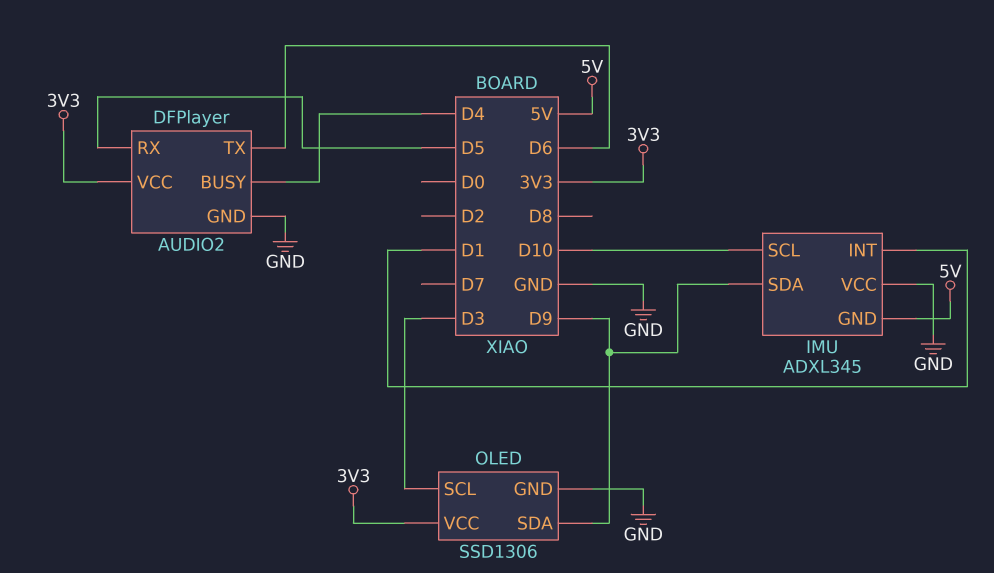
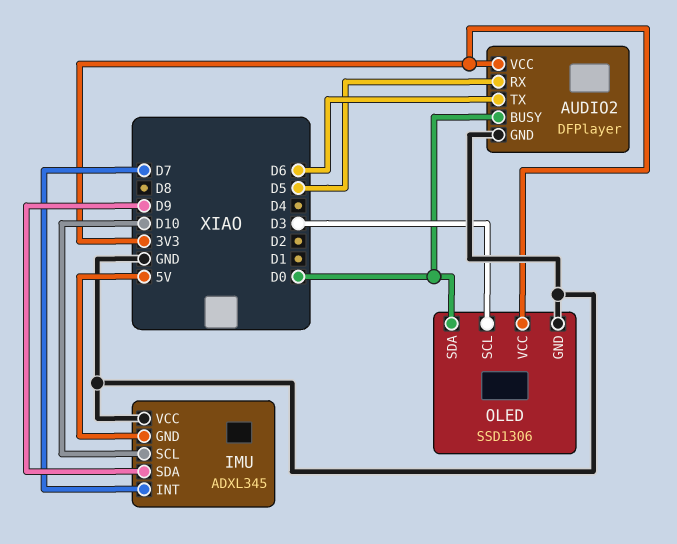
AUDIO2 pin BUSY: D4 -> D0
IMU pin INT: D1 -> D7
OLED pin SDA: D9 -> D0

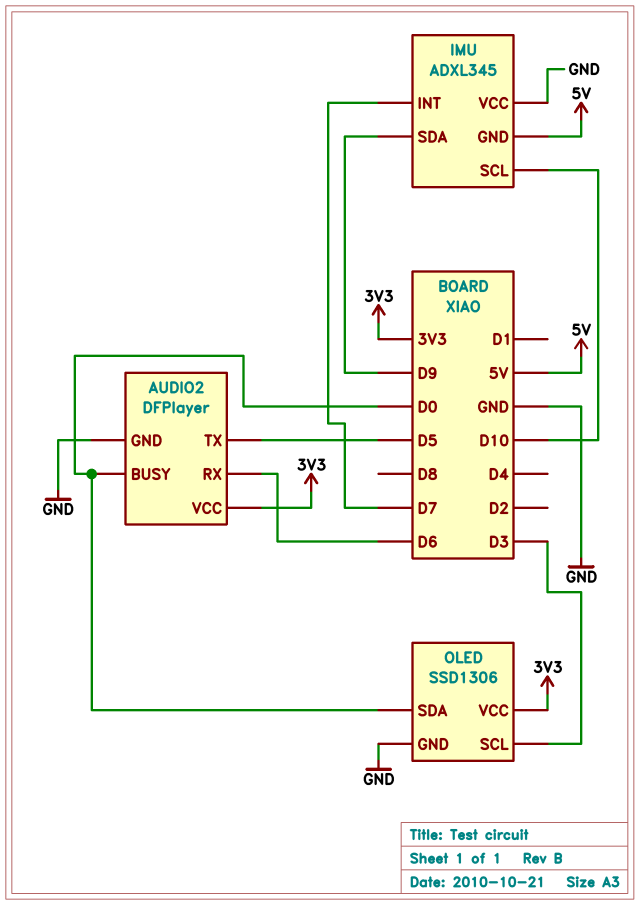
AUDIO2 pin RX: D5 -> D6
AUDIO2 pin TX: D6 -> D5

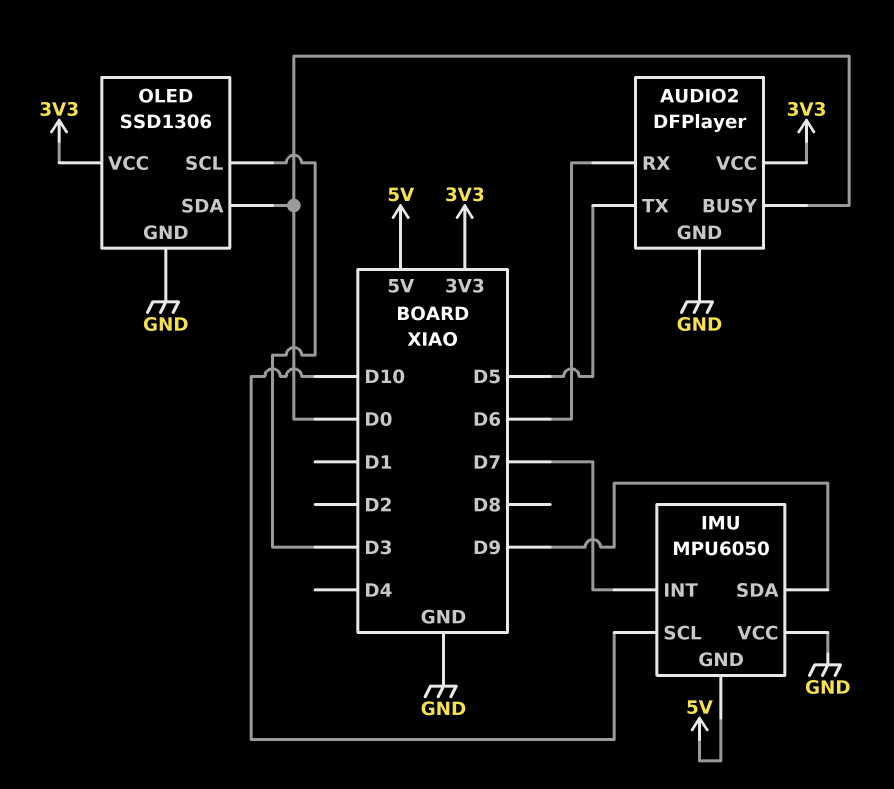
IMU: ADXL345 -> MPU6050

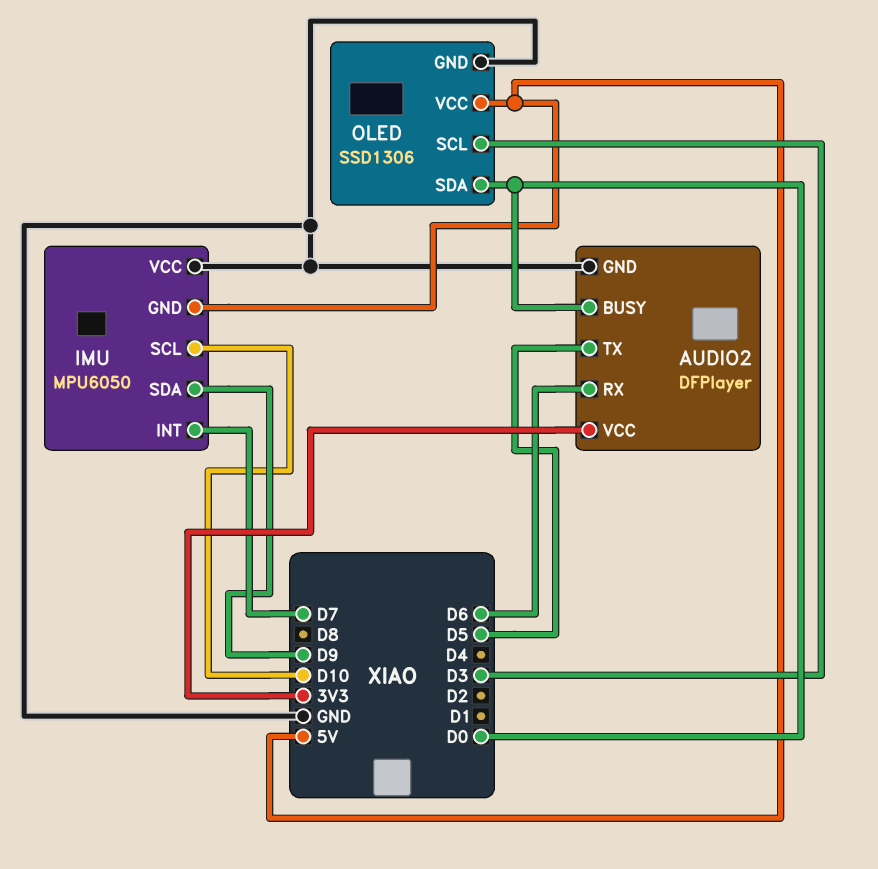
OLED pin VCC: 3V3 -> 5V

